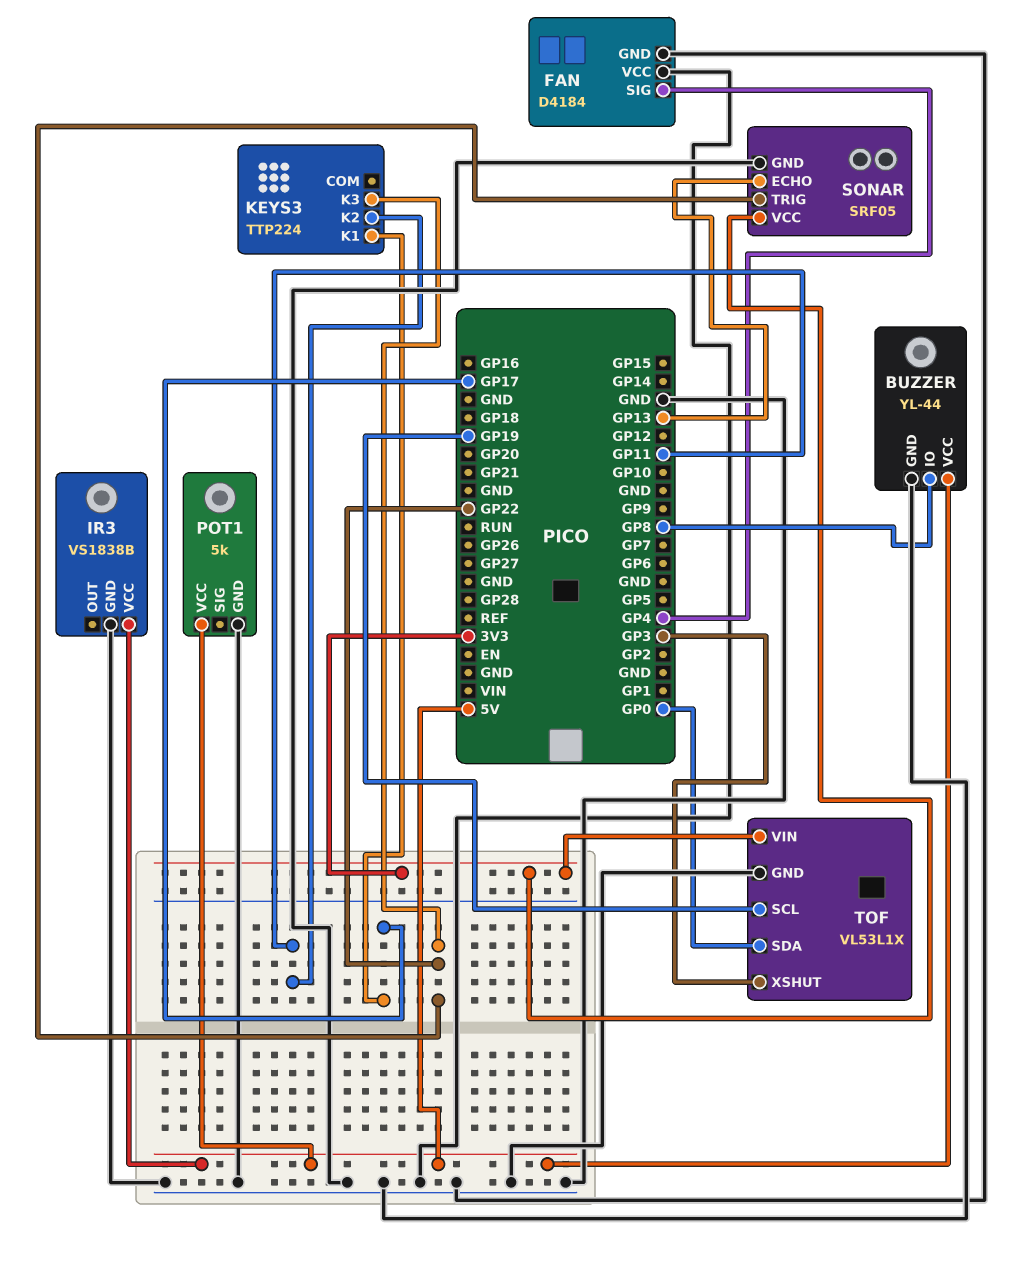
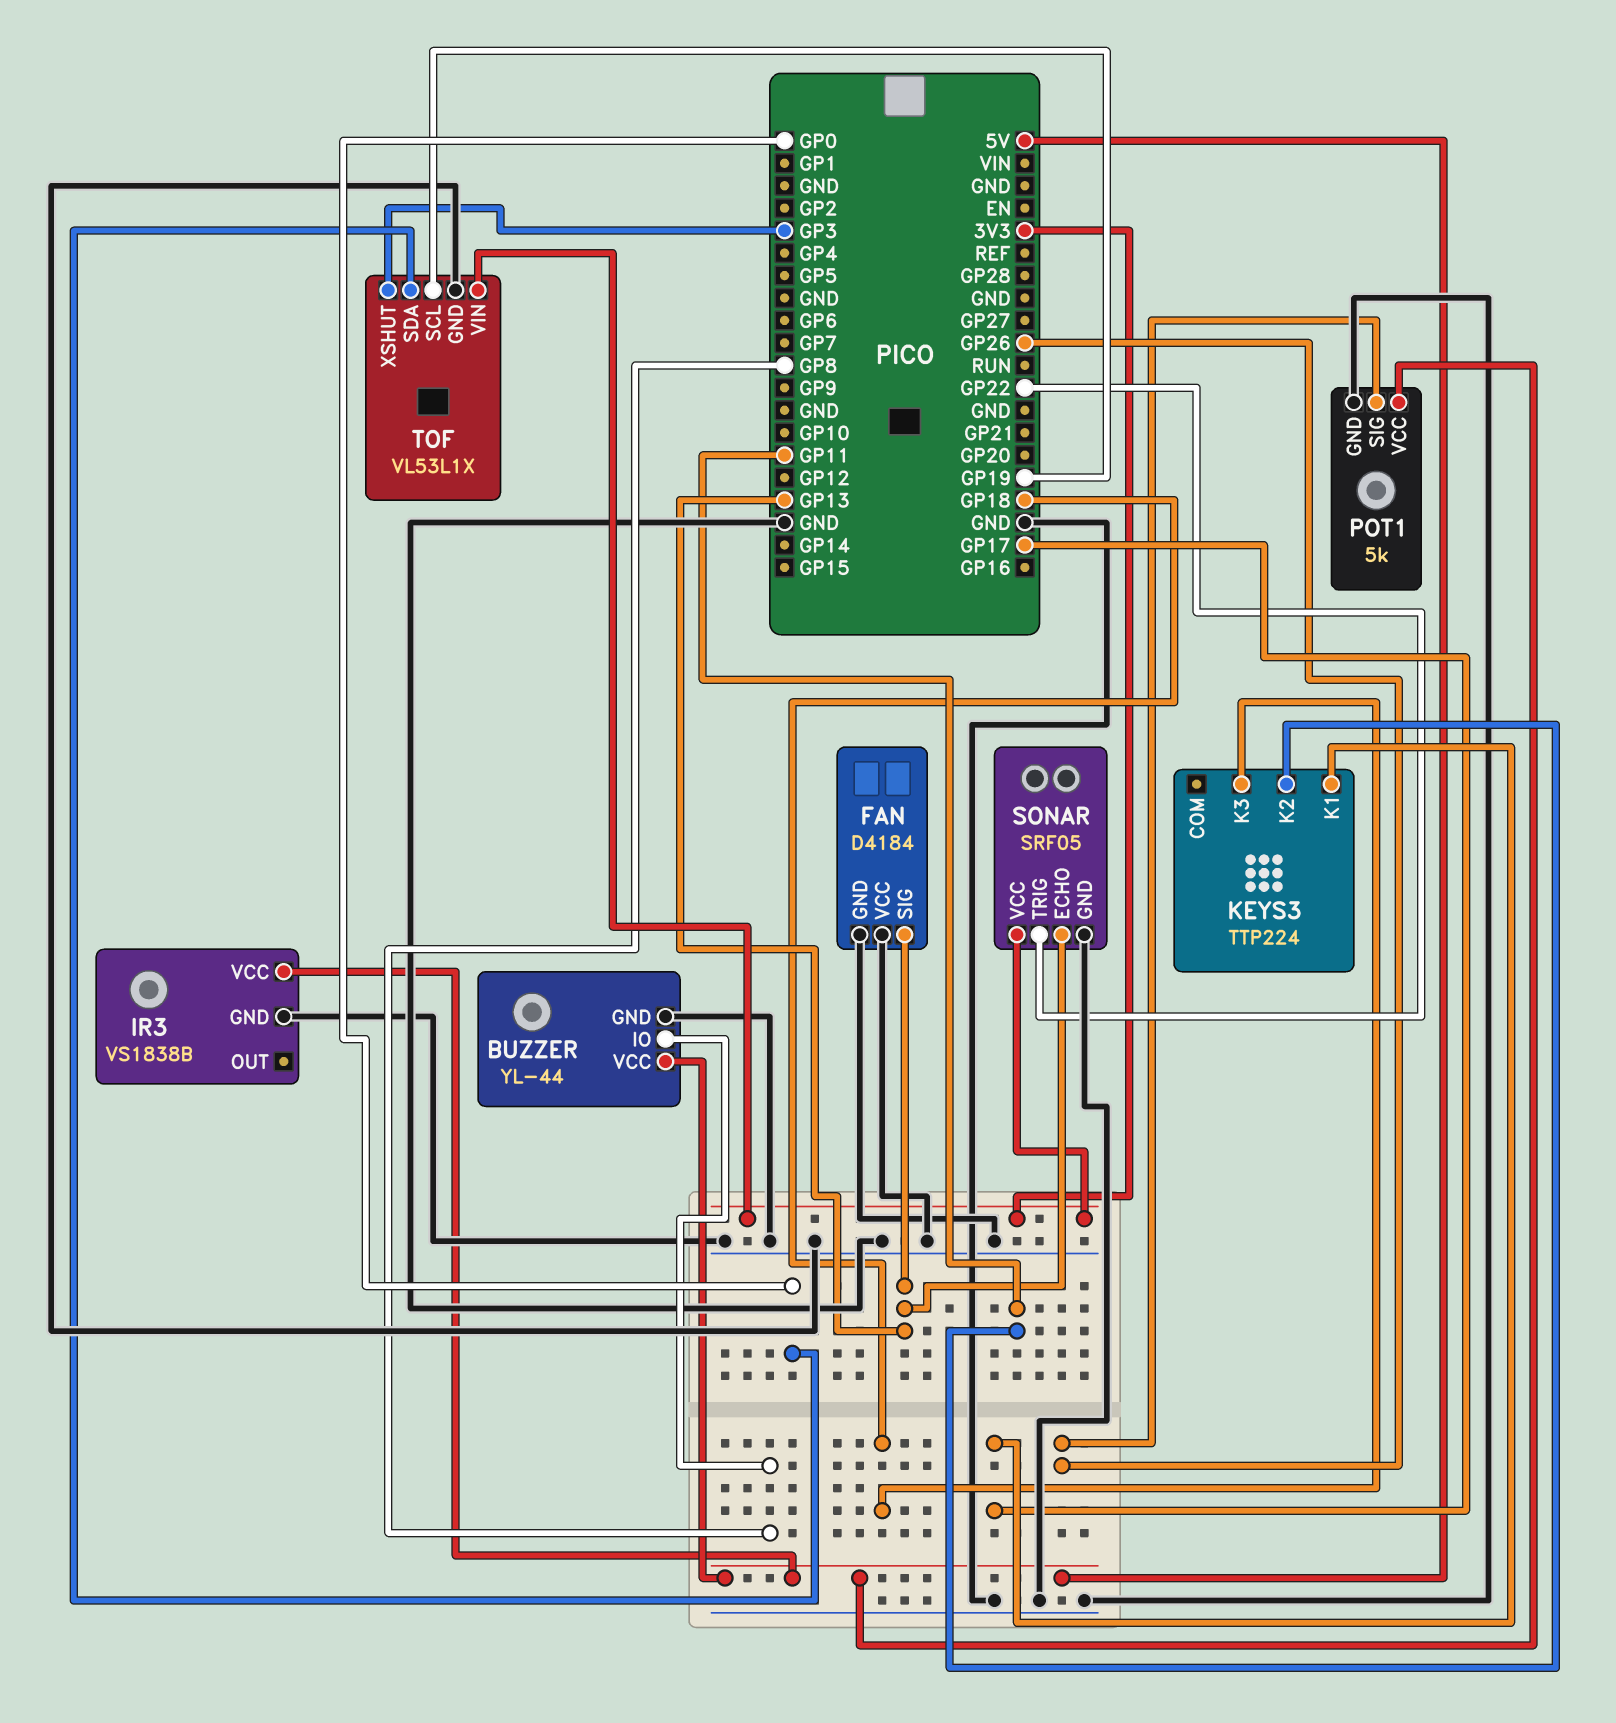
FAN pin SIG: GP4 -> GP13
KEYS3 pin K3: GP22 -> GP18
POT1 pin SIG: none -> GP26

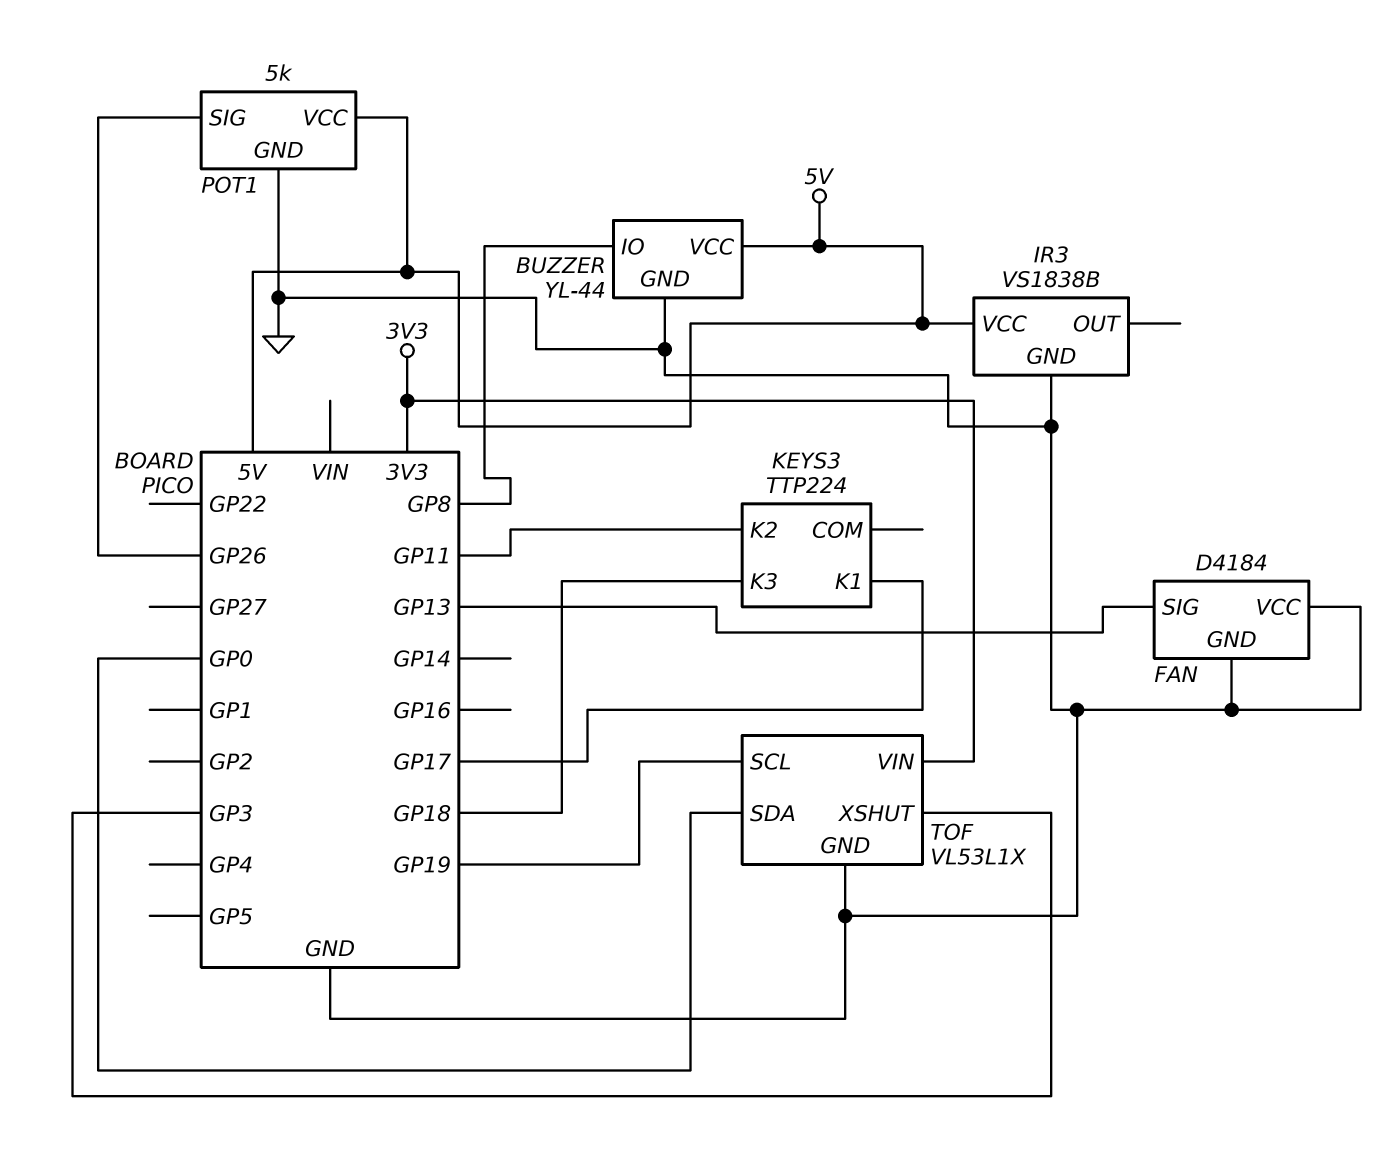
SONAR: SRF05 -> none
SONAR pin ECHO: GP13 -> none
SONAR pin GND: GND -> none
SONAR pin TRIG: GP22 -> none
SONAR pin VCC: 3V3 -> none

